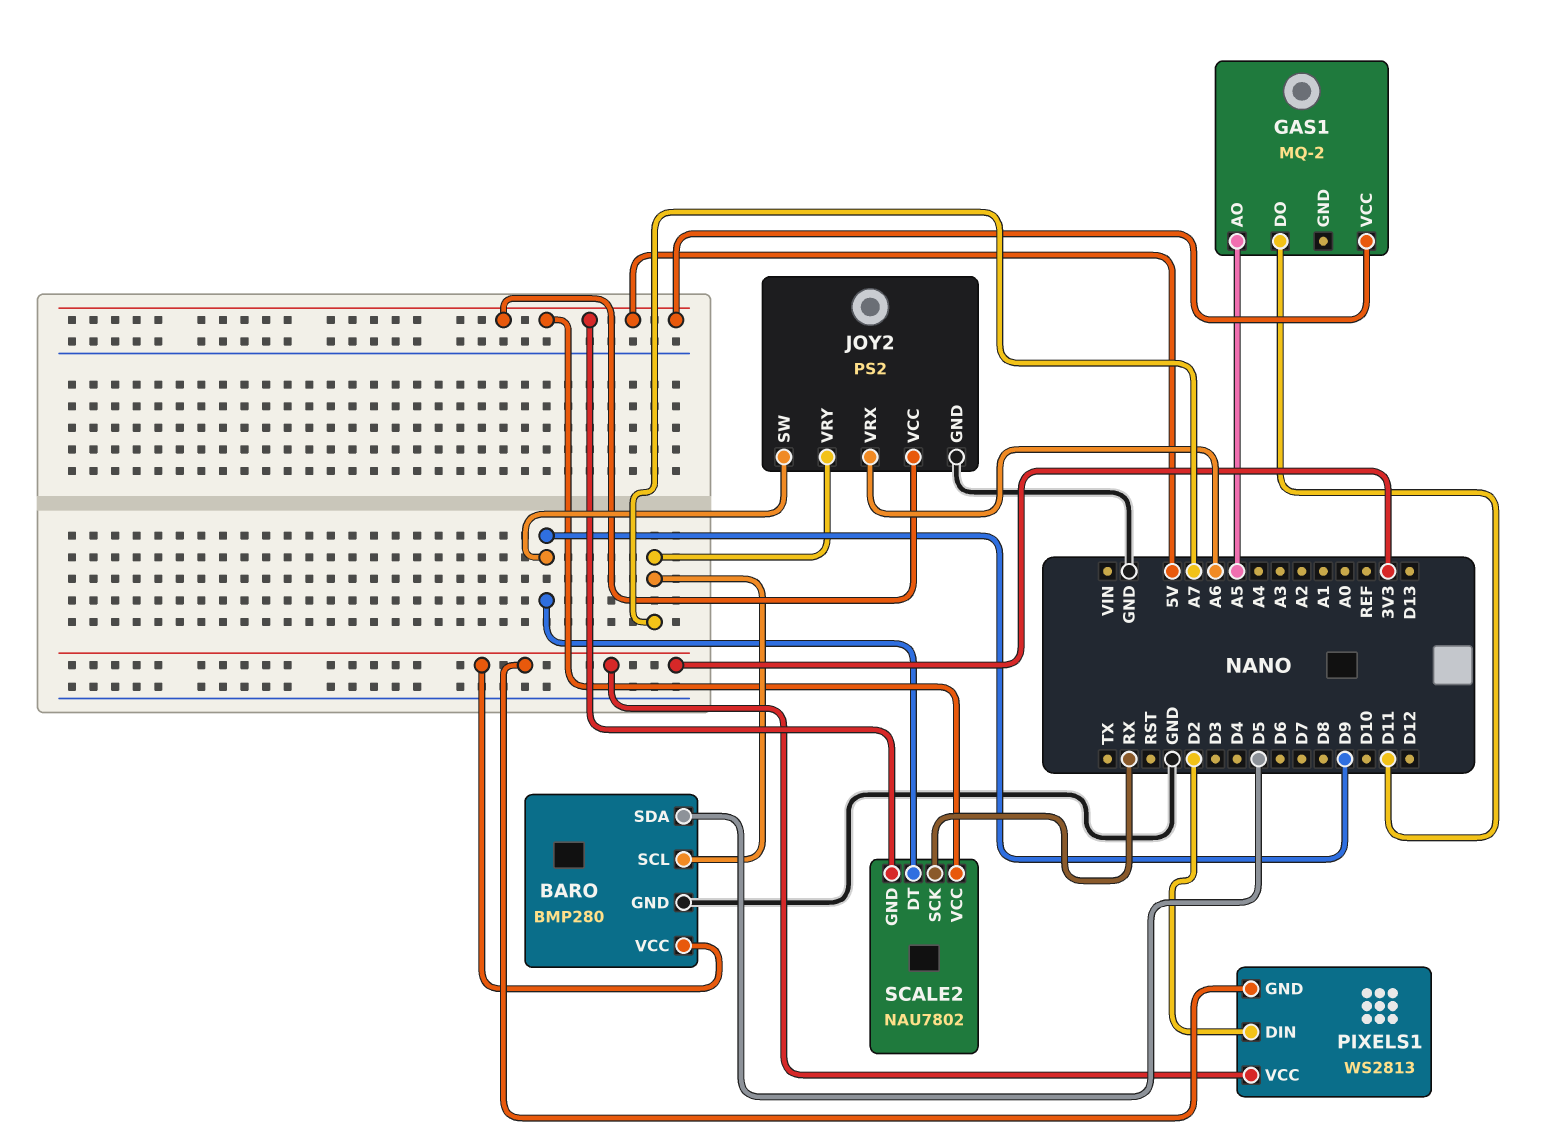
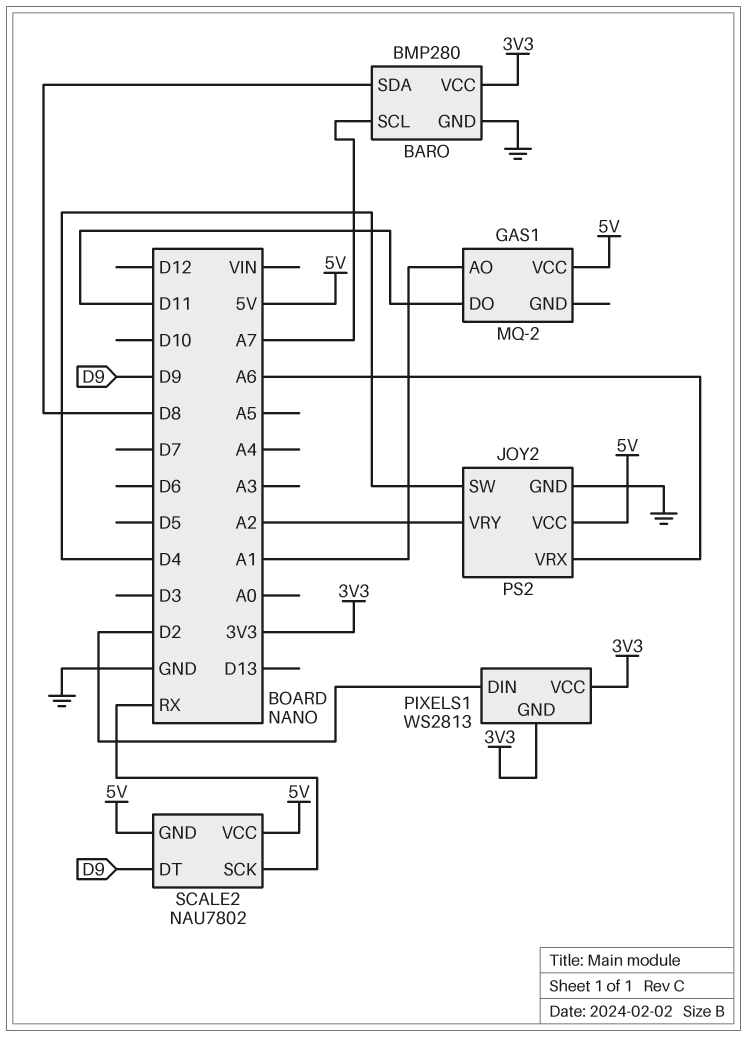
BARO pin SDA: D5 -> D8
GAS1 pin AO: A5 -> A1
JOY2 pin SW: D9 -> D4
JOY2 pin VRY: A7 -> A2

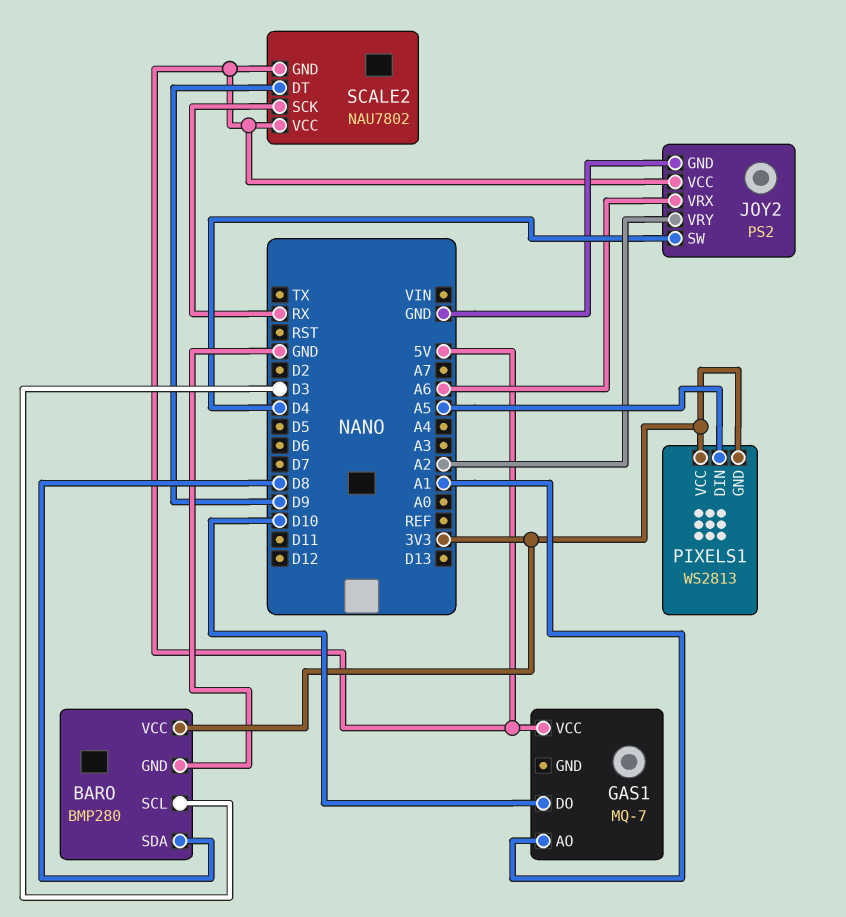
BARO pin SCL: A7 -> D3
GAS1: MQ-2 -> MQ-7
GAS1 pin DO: D11 -> D10
PIXELS1 pin DIN: D2 -> A5

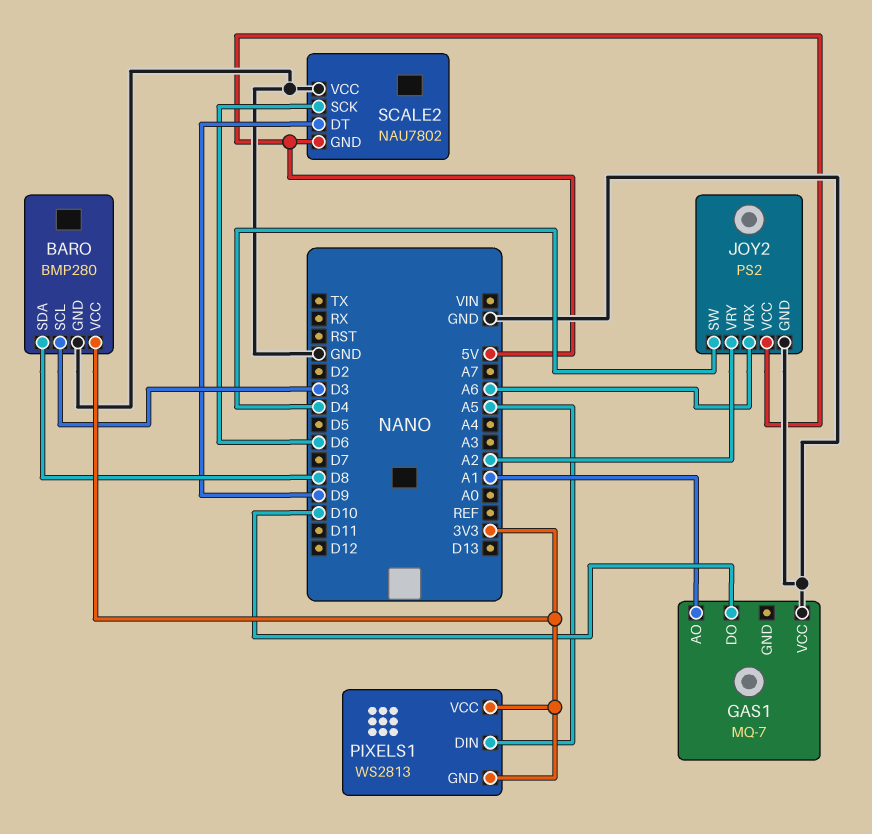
GAS1 pin VCC: 5V -> GND
SCALE2 pin SCK: RX -> D6
SCALE2 pin VCC: 5V -> GND

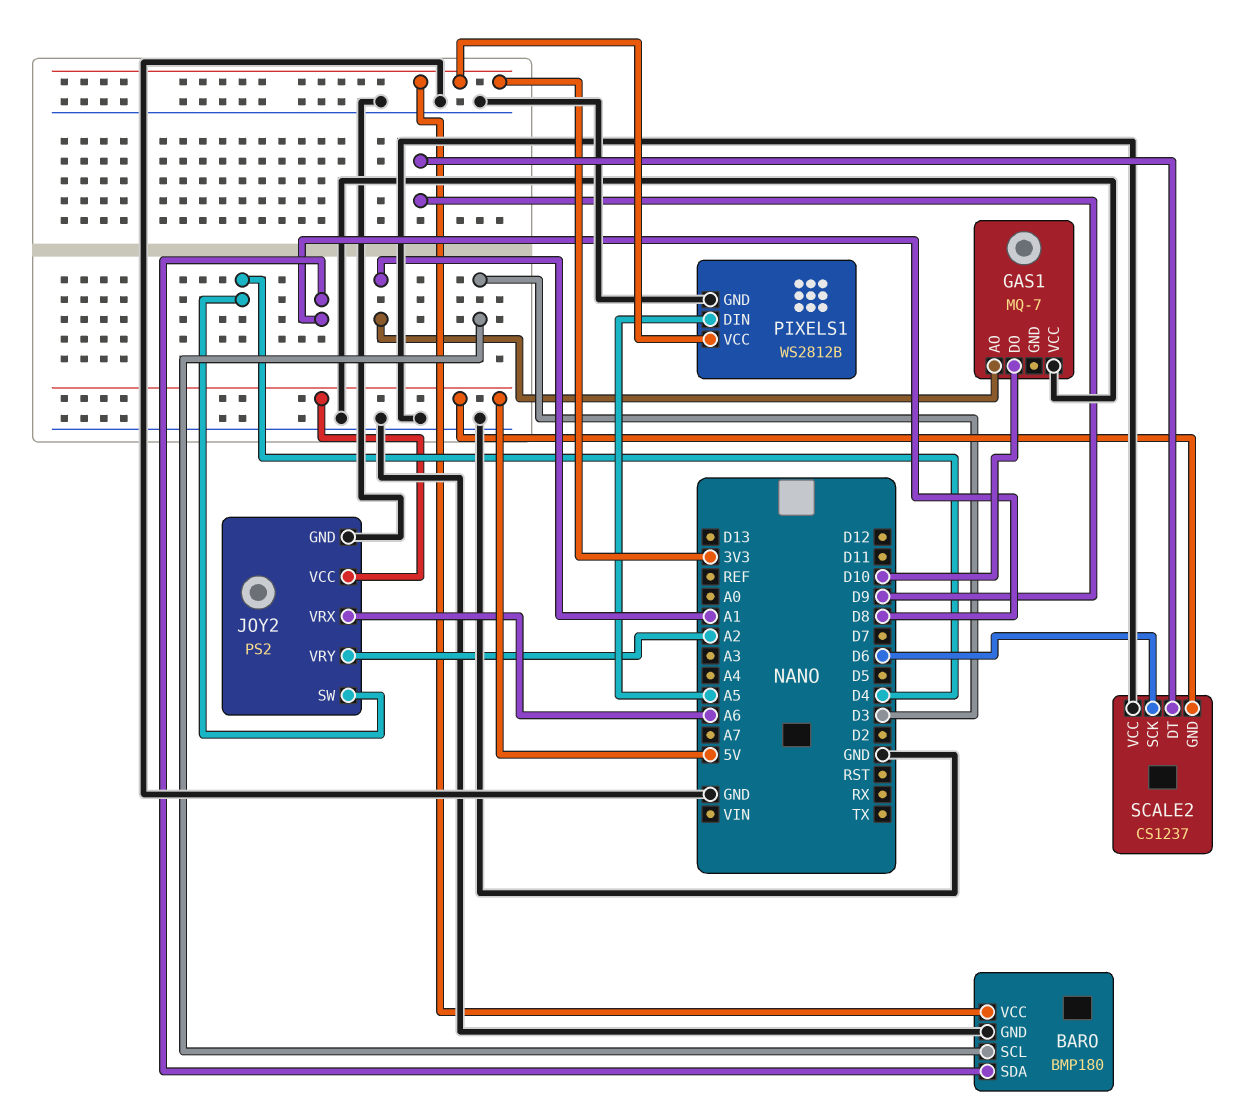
BARO: BMP280 -> BMP180
PIXELS1: WS2813 -> WS2812B
PIXELS1 pin GND: 3V3 -> GND
SCALE2: NAU7802 -> CS1237

